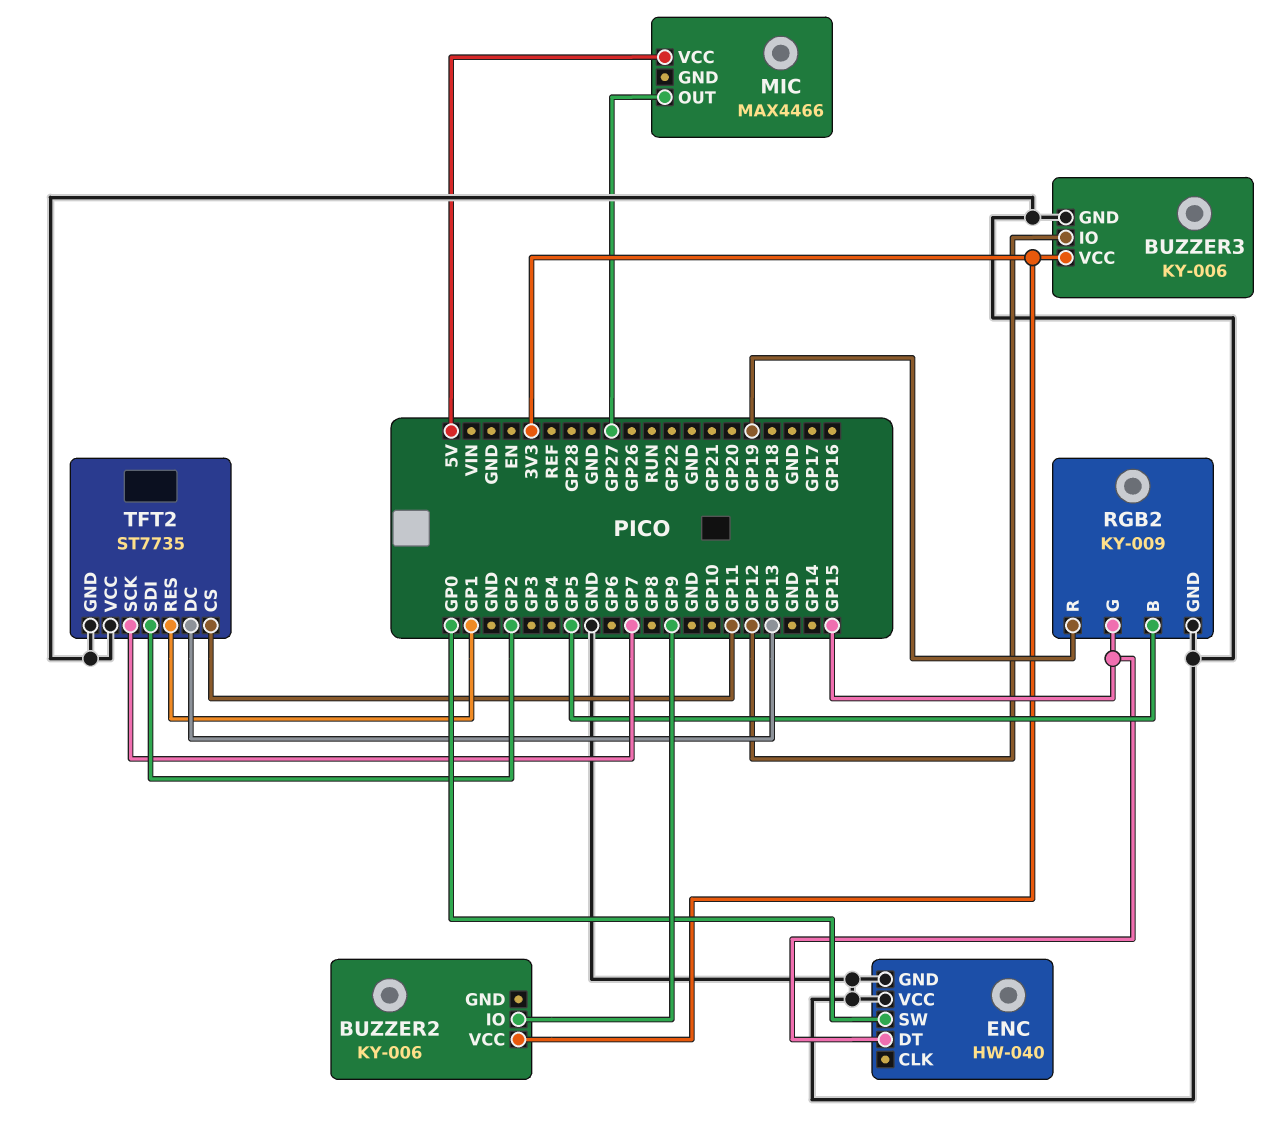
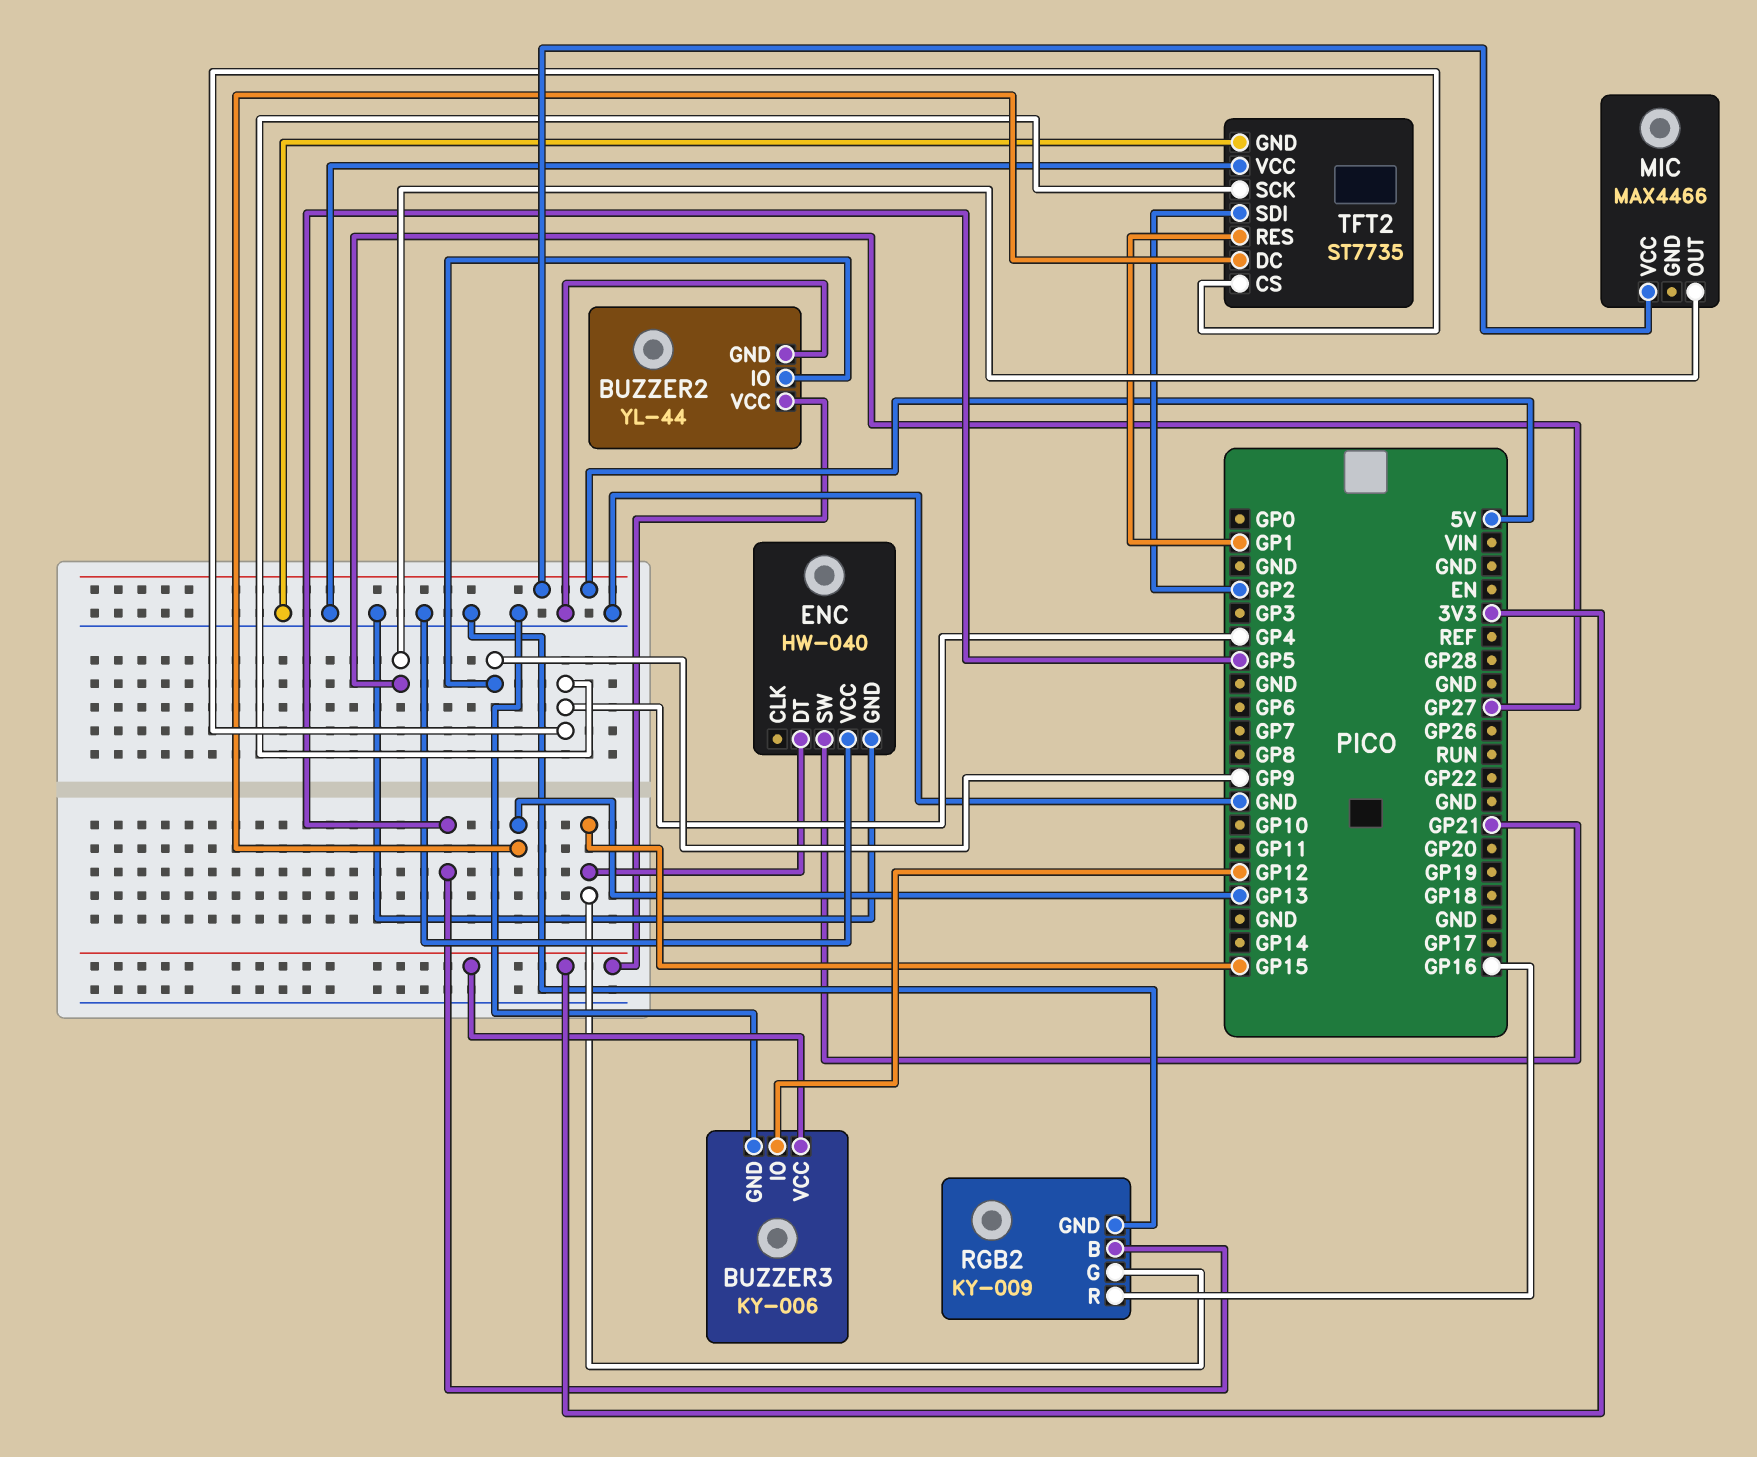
BUZZER2: KY-006 -> YL-44
BUZZER2 pin GND: none -> GND
ENC pin SW: GP0 -> GP21
RGB2 pin R: GP19 -> GP16
TFT2 pin CS: GP11 -> GP4
TFT2 pin SCK: GP7 -> GP4

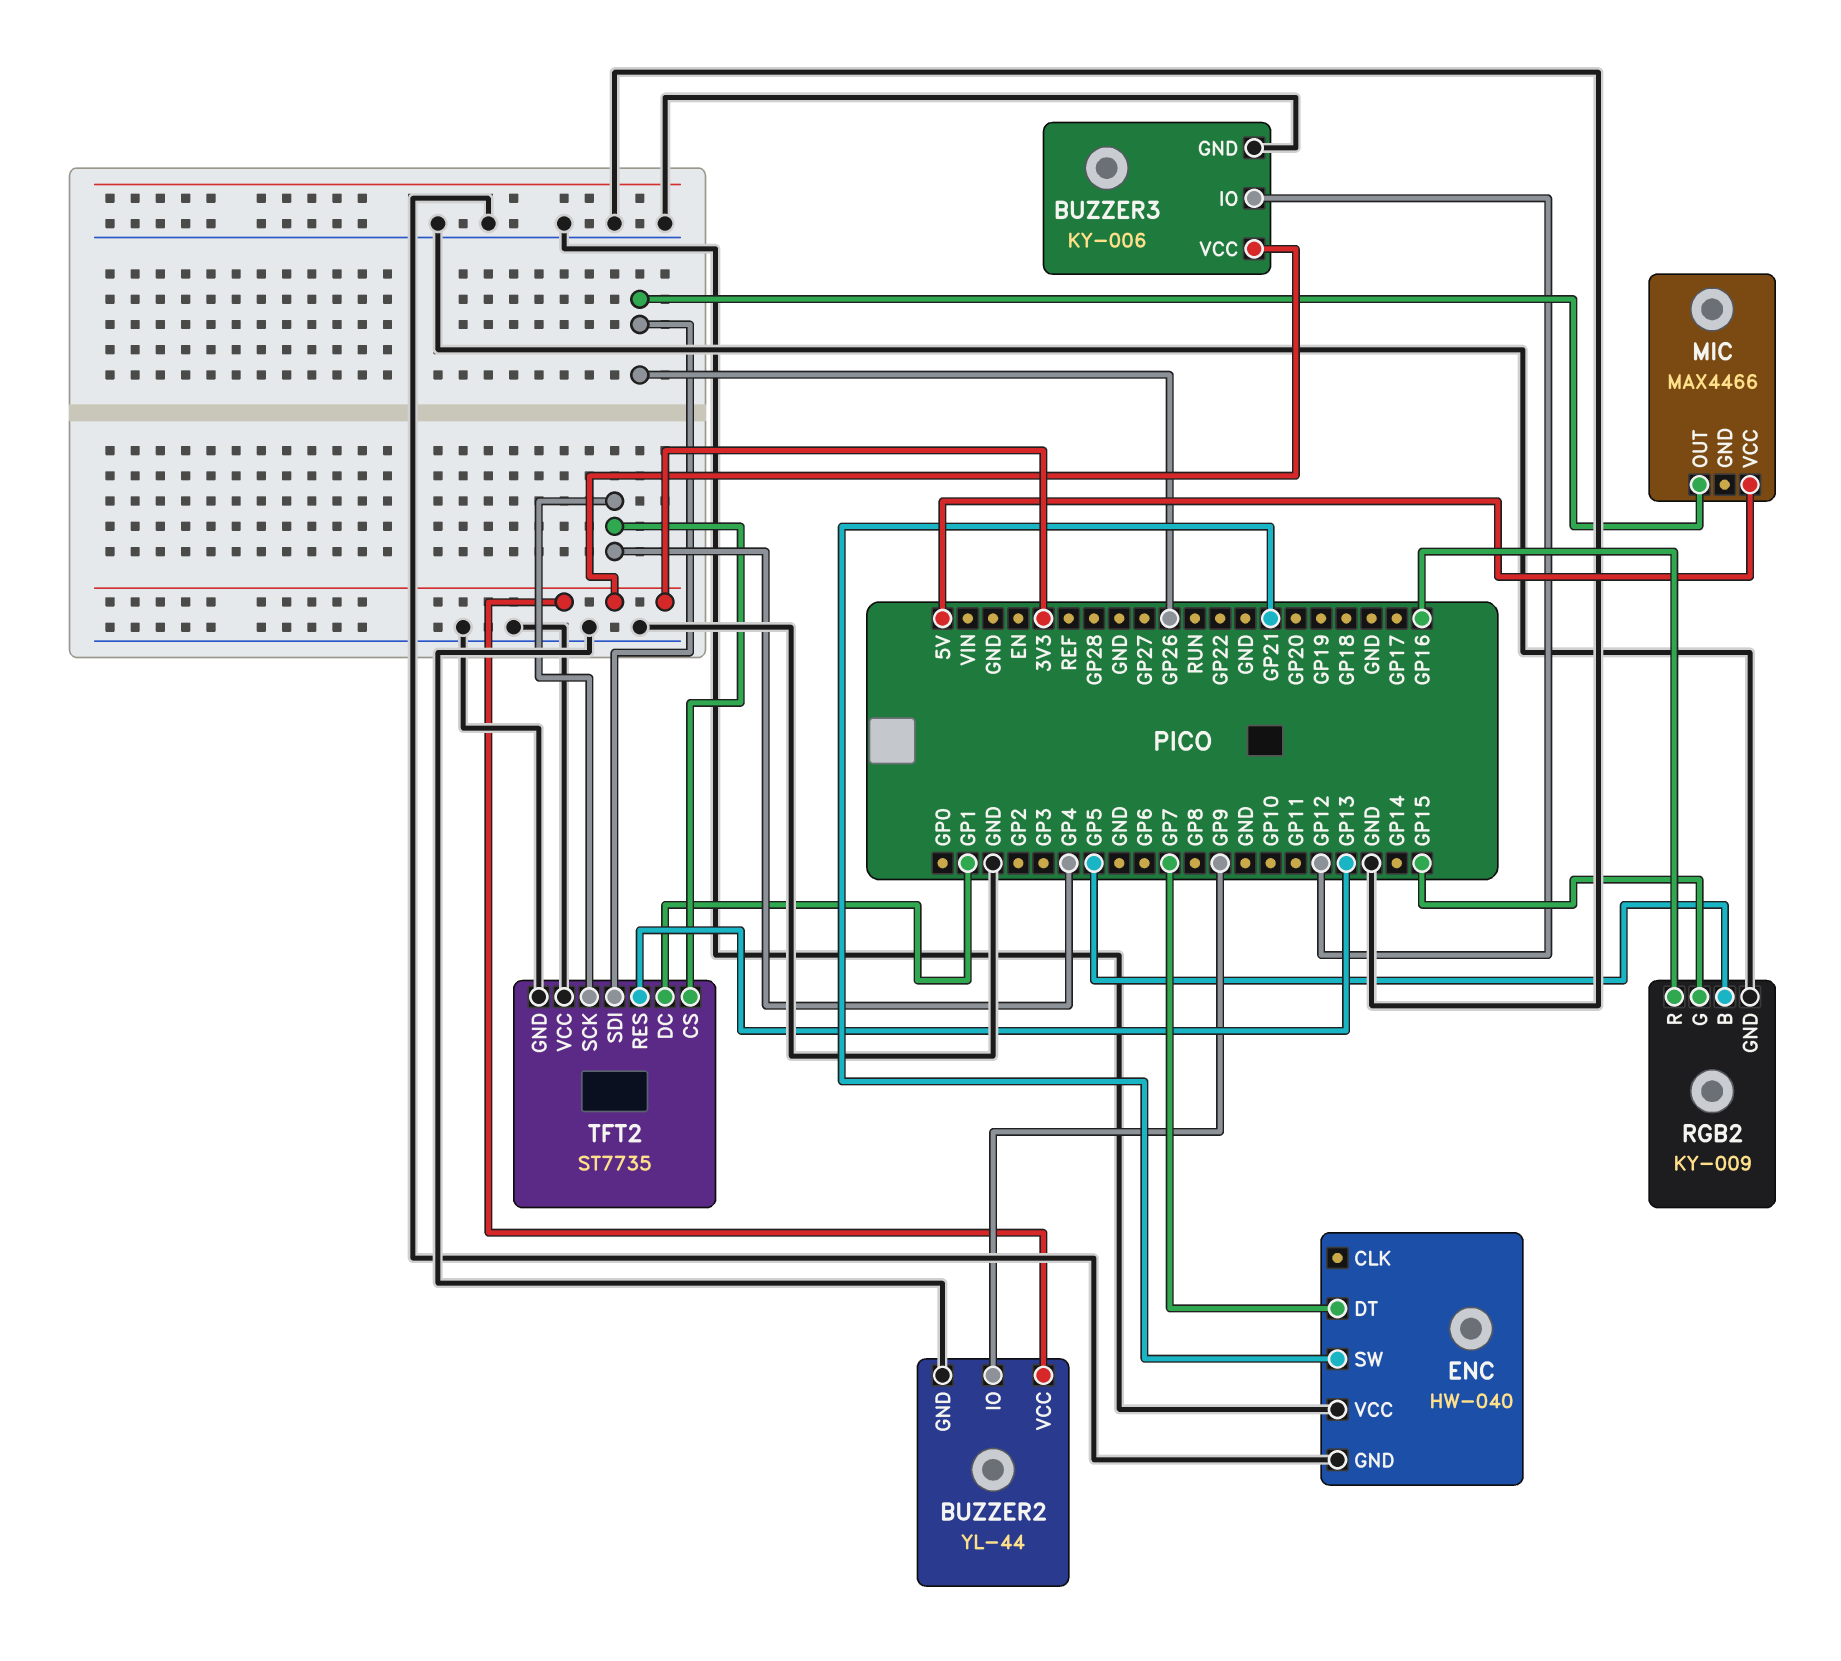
ENC pin DT: GP15 -> GP7
MIC pin OUT: GP27 -> GP26
TFT2 pin DC: GP13 -> GP1
TFT2 pin RES: GP1 -> GP13
TFT2 pin SDI: GP2 -> GP26

